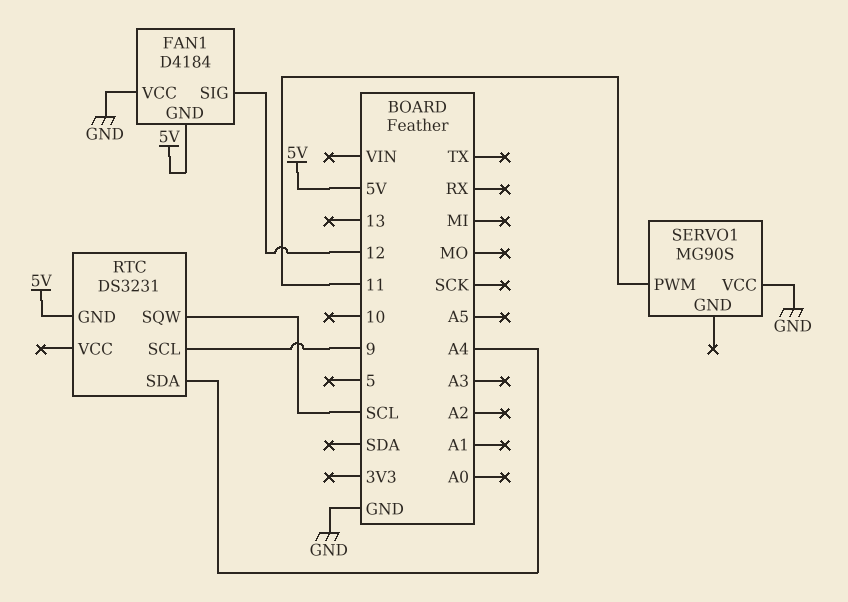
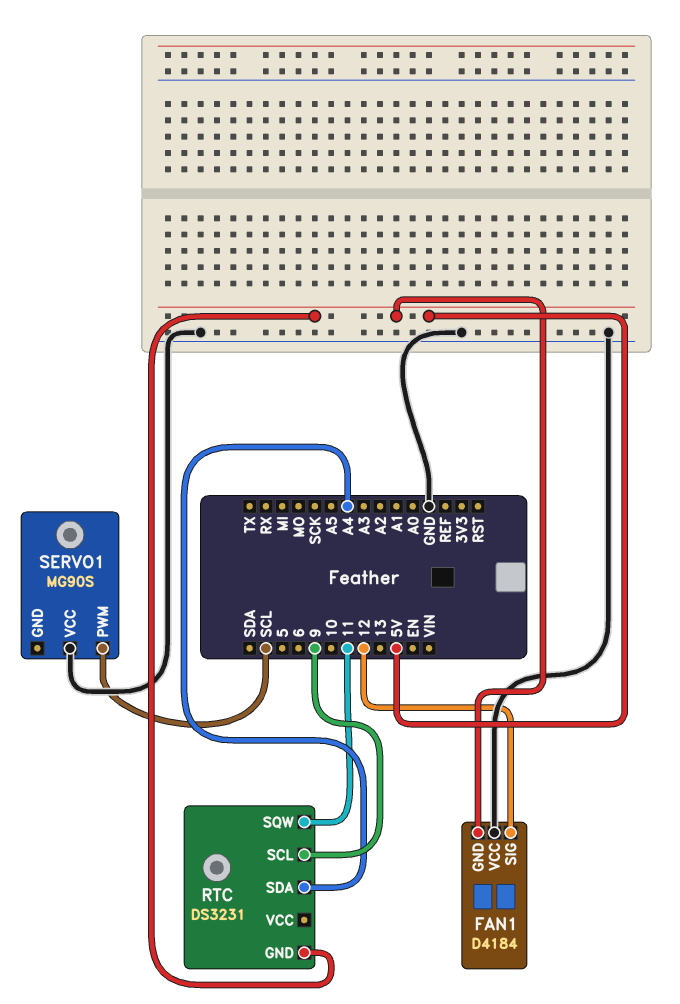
RTC pin SQW: SCL -> 11
SERVO1 pin PWM: 11 -> SCL

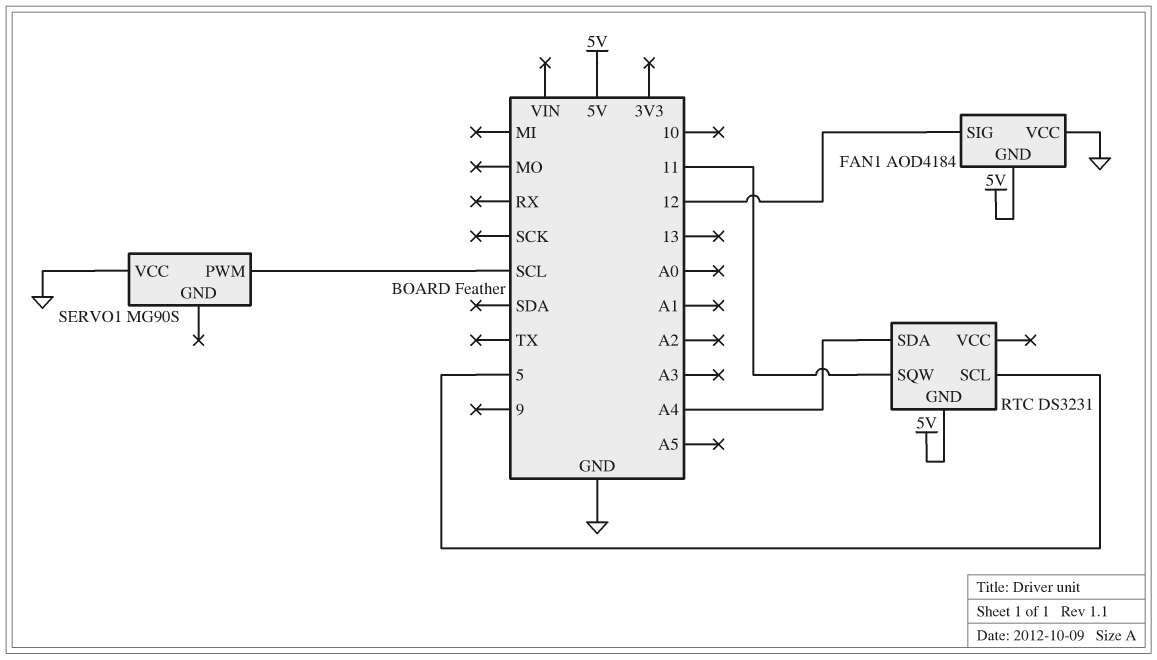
FAN1: D4184 -> AOD4184
RTC pin SCL: 9 -> 5

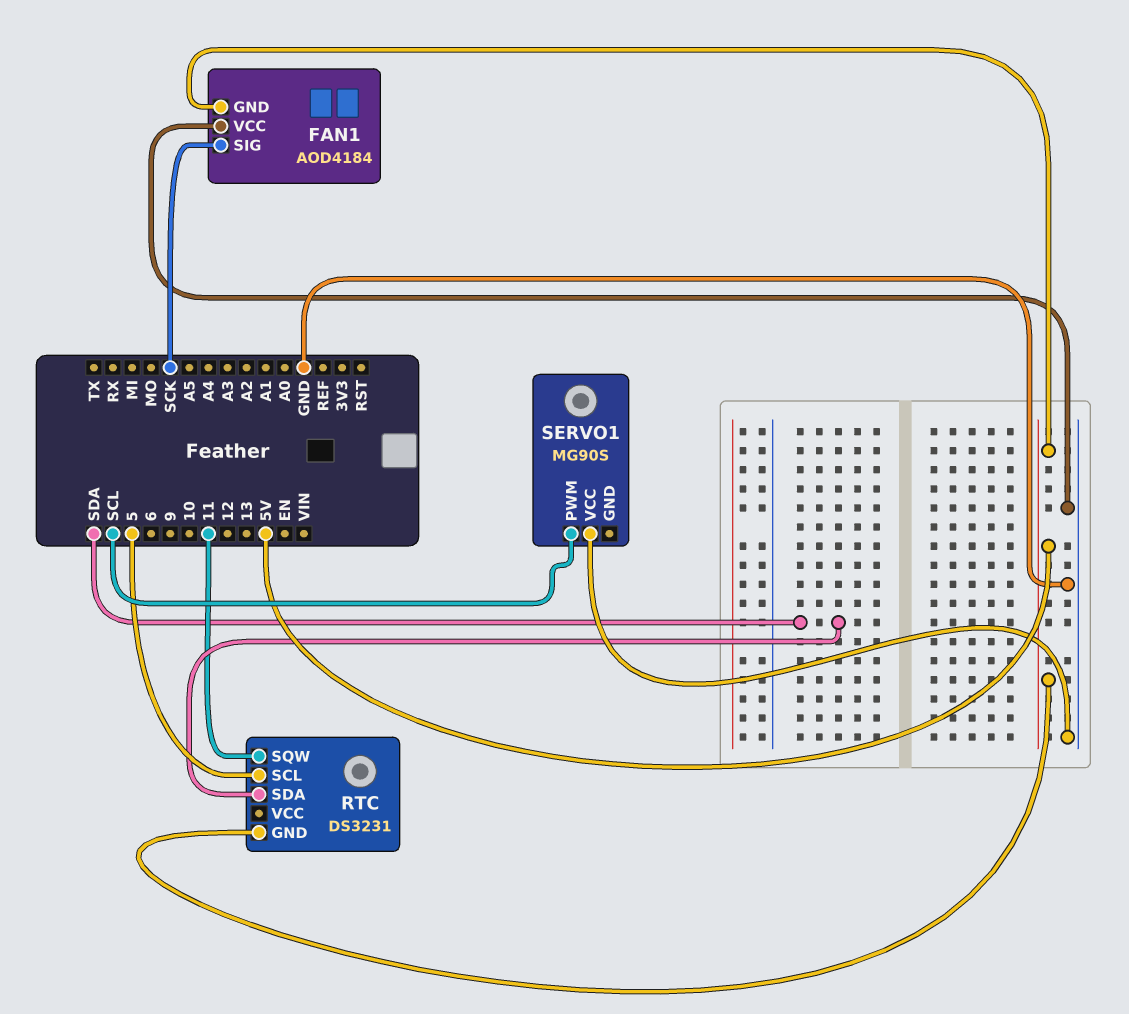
FAN1 pin SIG: 12 -> SCK
RTC pin SDA: A4 -> SDA

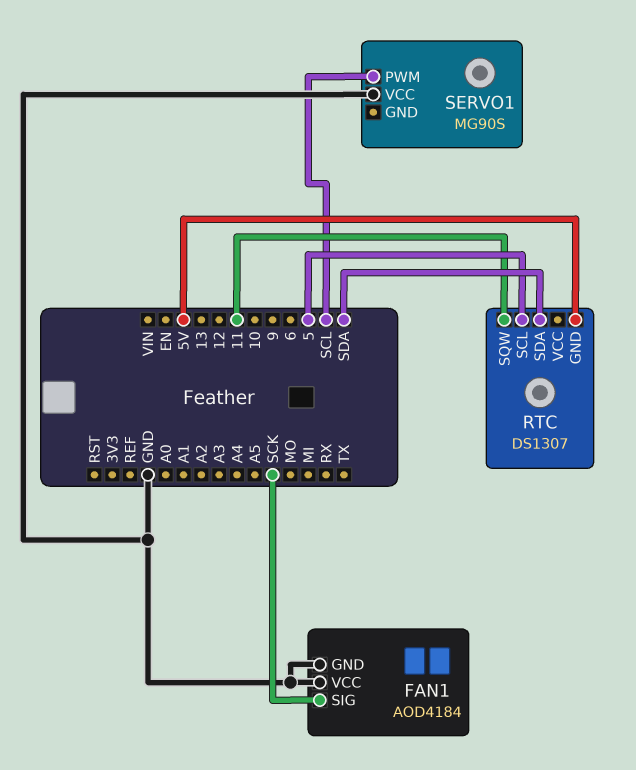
FAN1 pin GND: 5V -> GND
RTC: DS3231 -> DS1307

